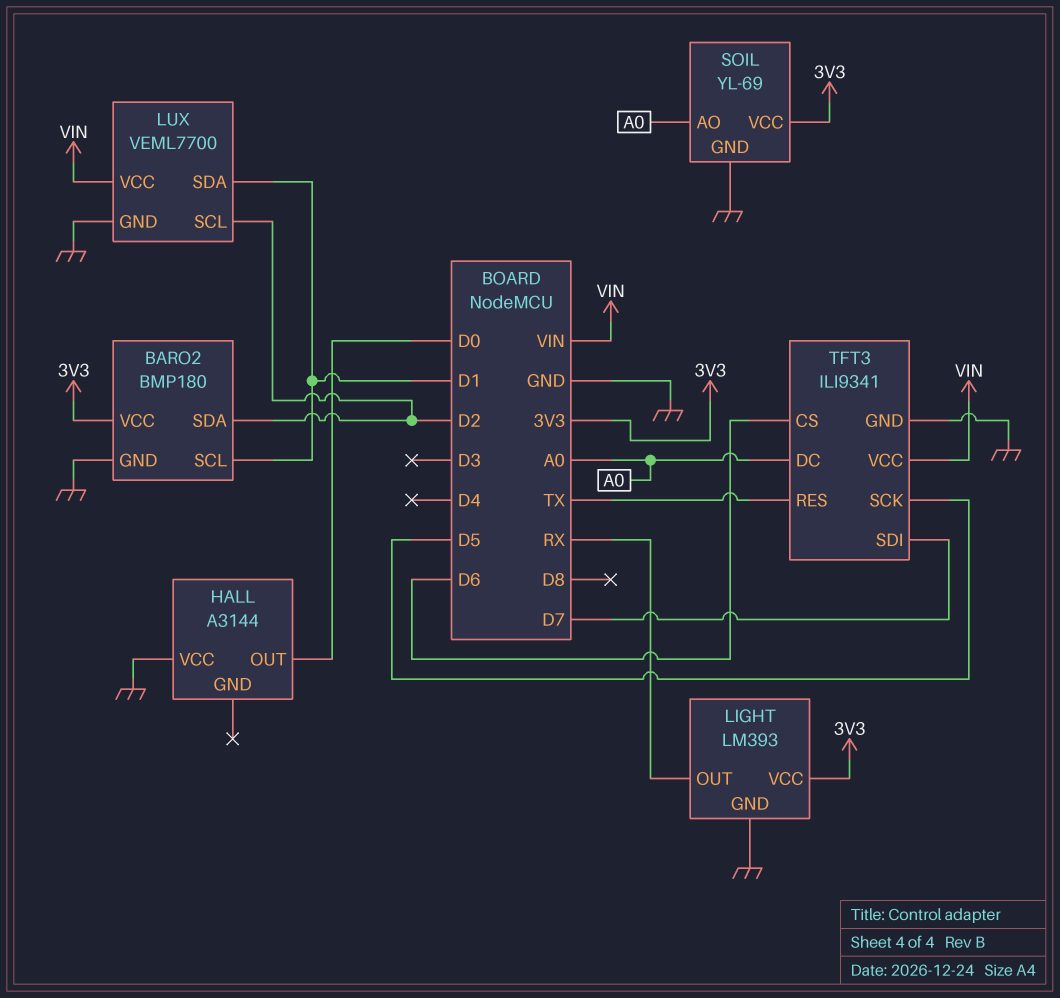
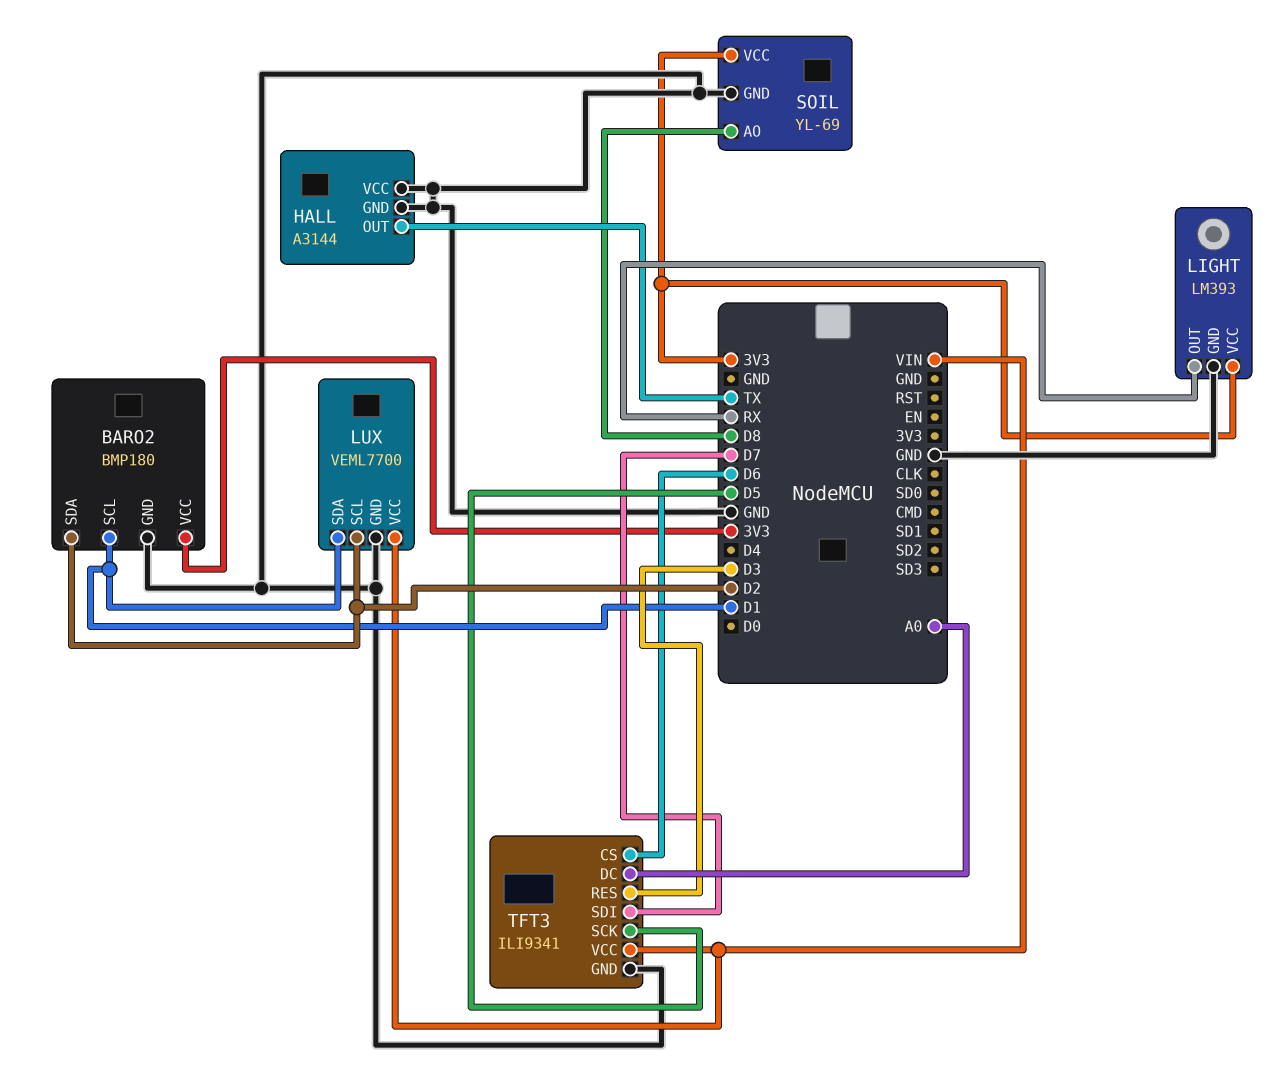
HALL pin GND: none -> GND
HALL pin OUT: D0 -> TX
SOIL pin AO: A0 -> D8
TFT3 pin RES: TX -> D3

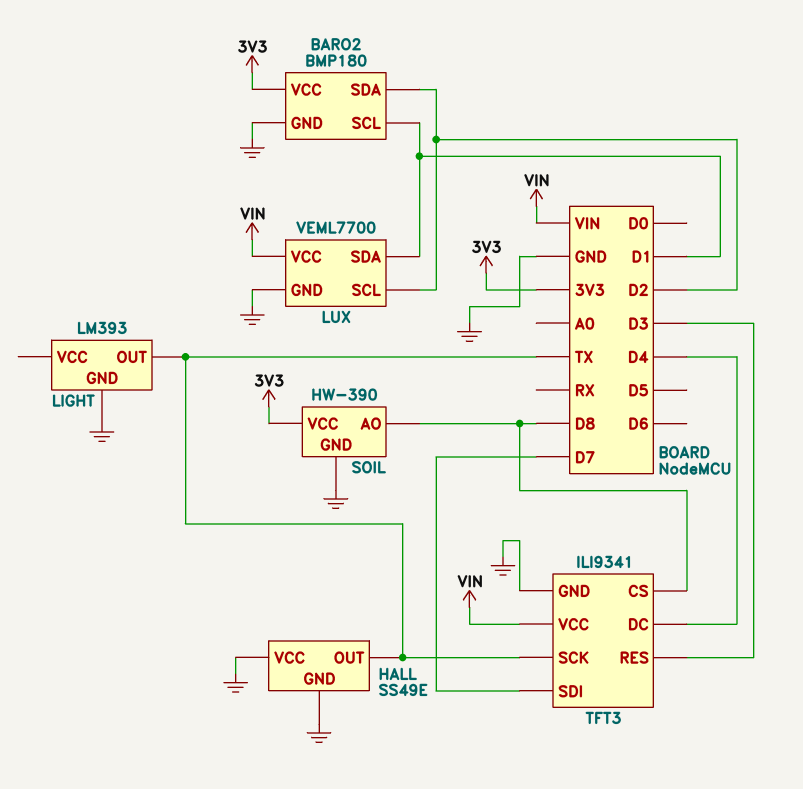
HALL: A3144 -> SS49E
LIGHT pin OUT: RX -> TX
LIGHT pin VCC: 3V3 -> none
SOIL: YL-69 -> HW-390
TFT3 pin CS: D6 -> D8
TFT3 pin DC: A0 -> D4
TFT3 pin SCK: D5 -> TX

